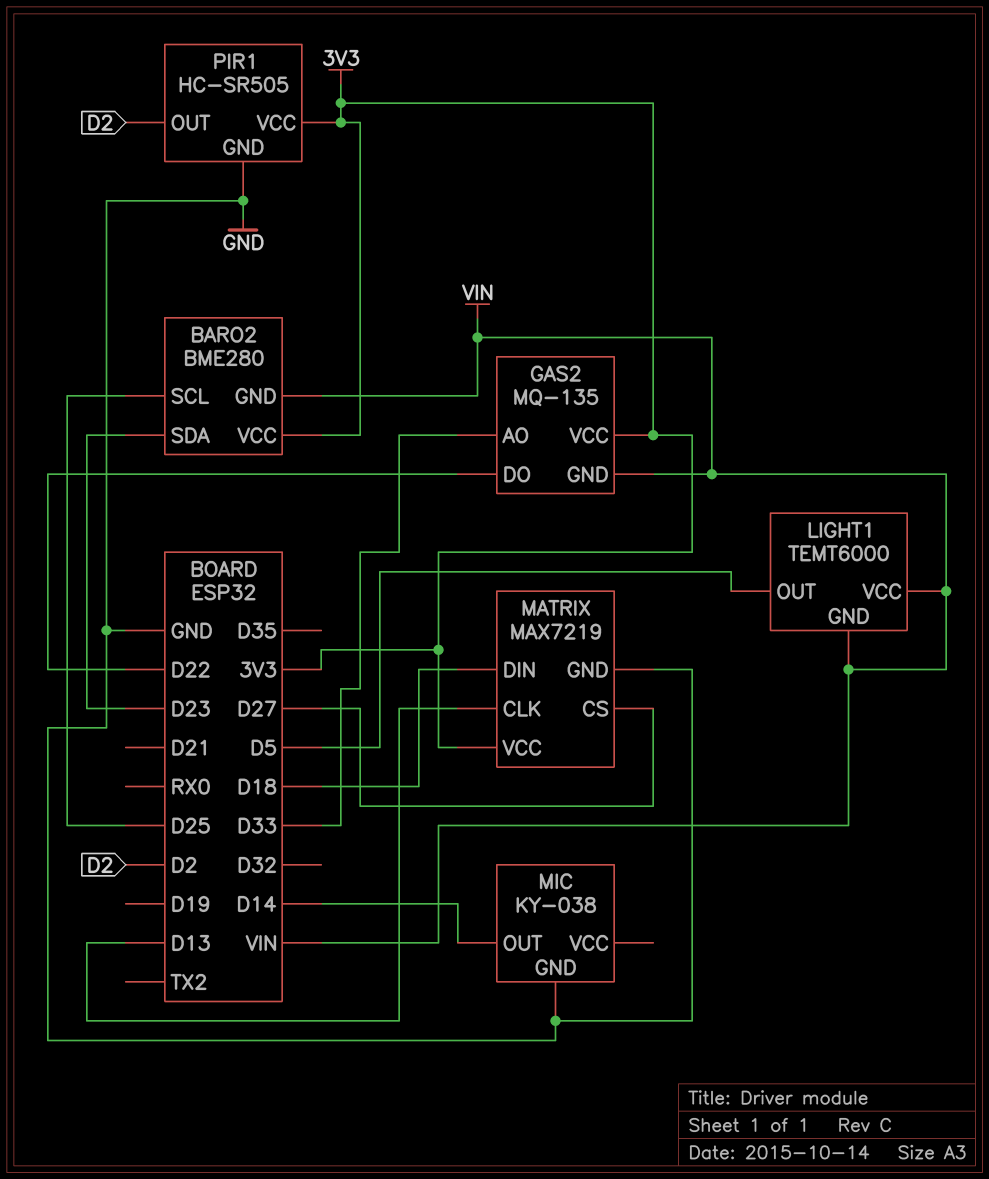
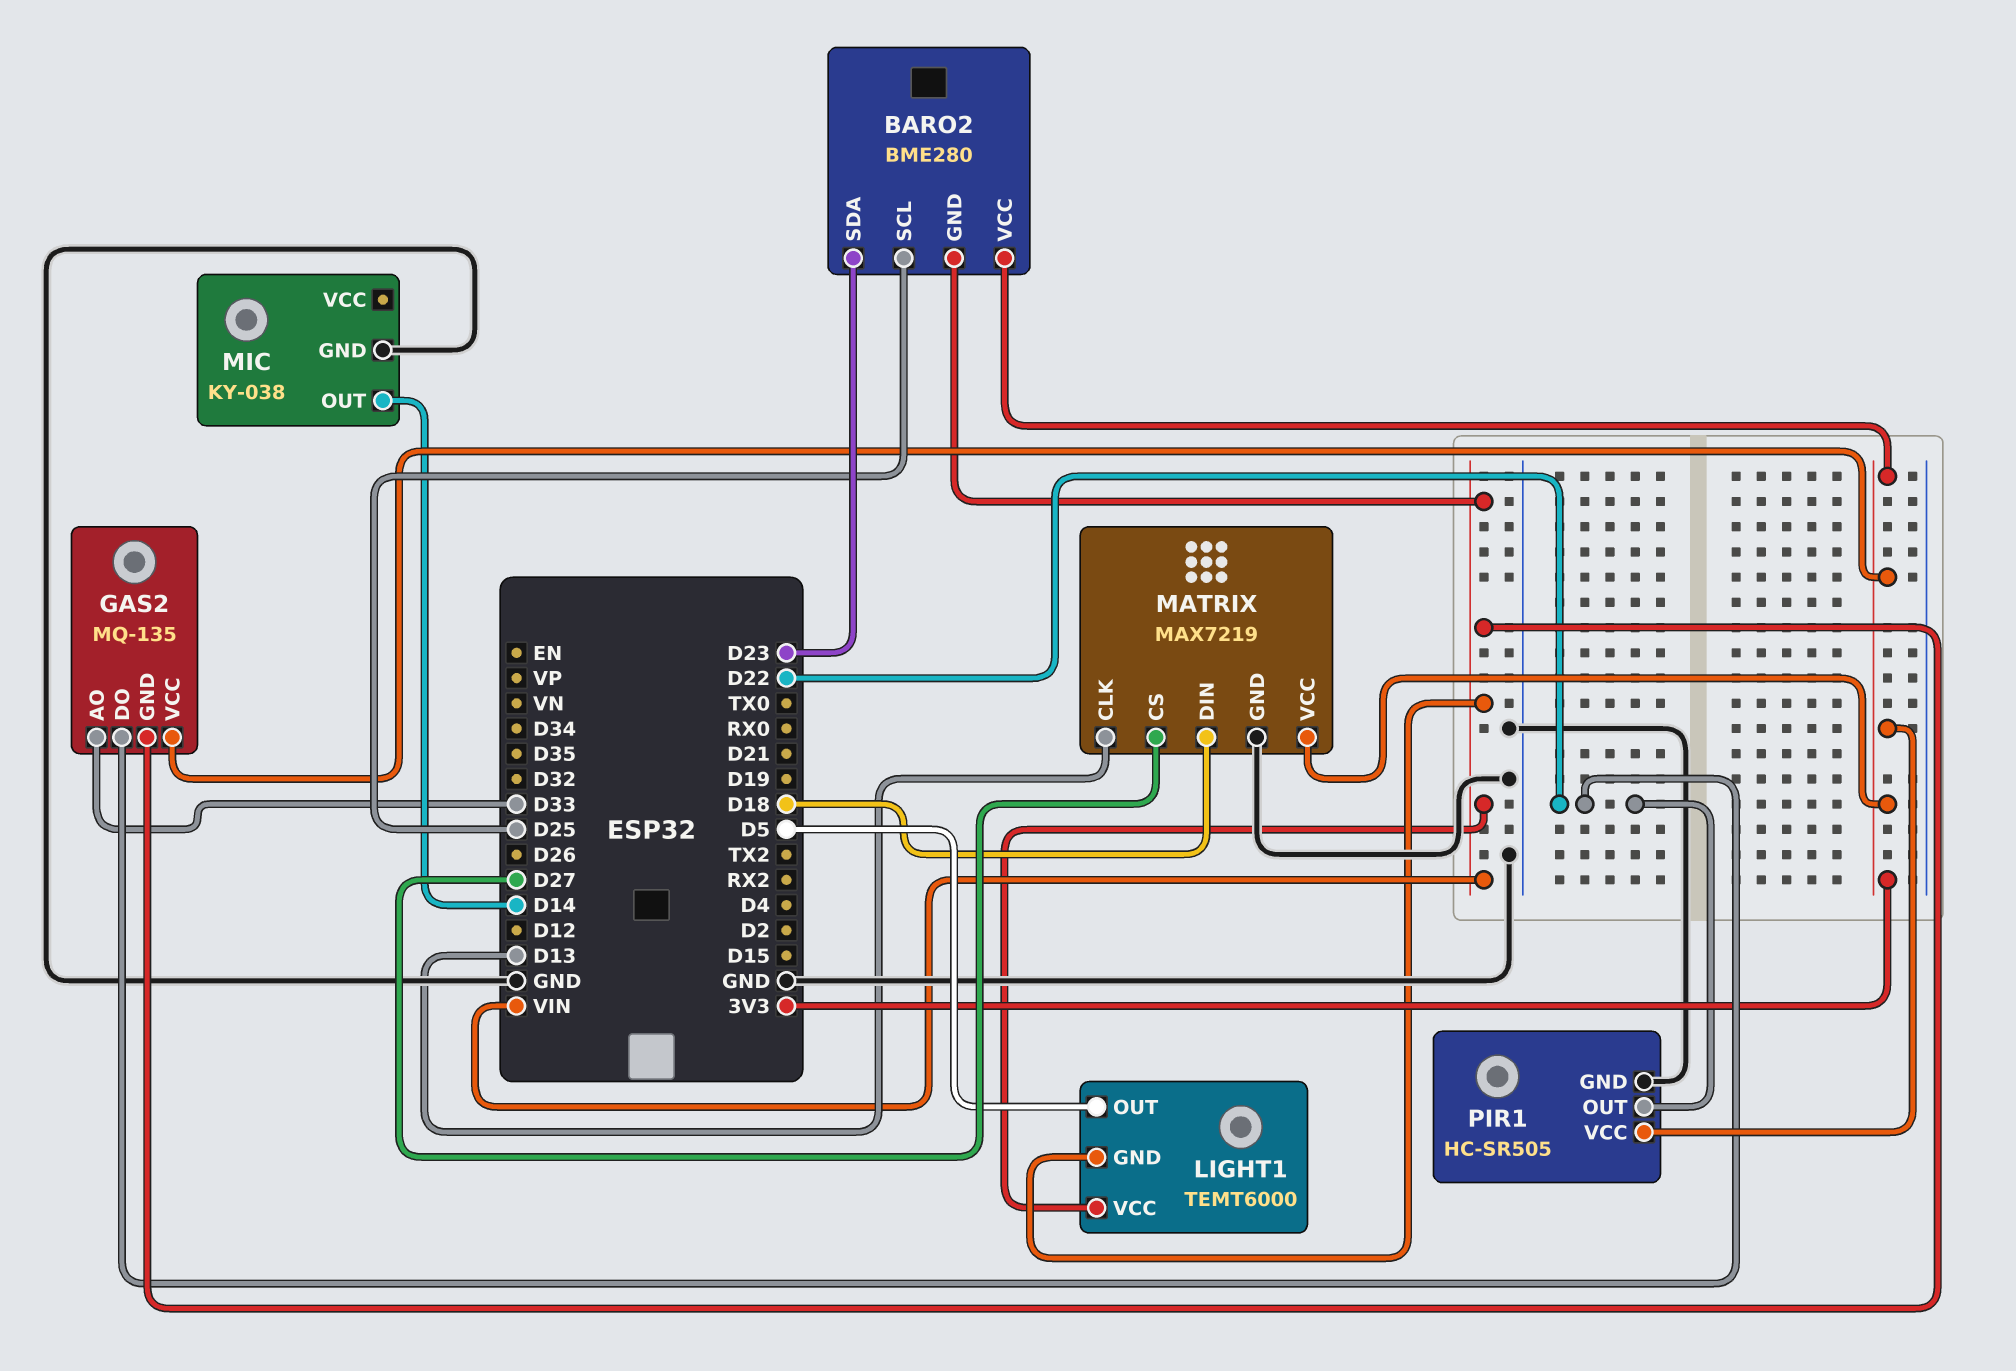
PIR1 pin OUT: D2 -> D22

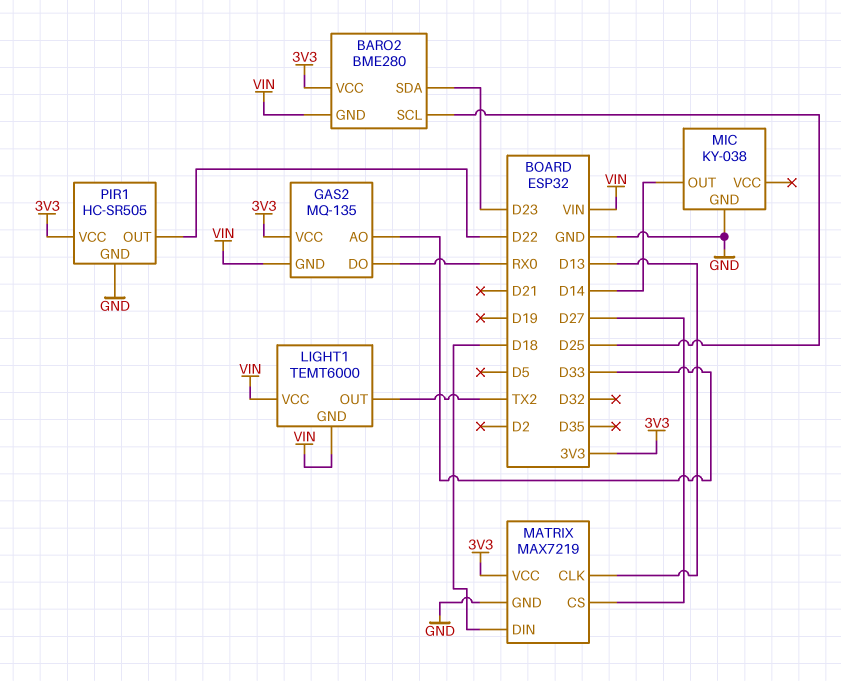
GAS2 pin DO: D22 -> RX0
LIGHT1 pin OUT: D5 -> TX2

